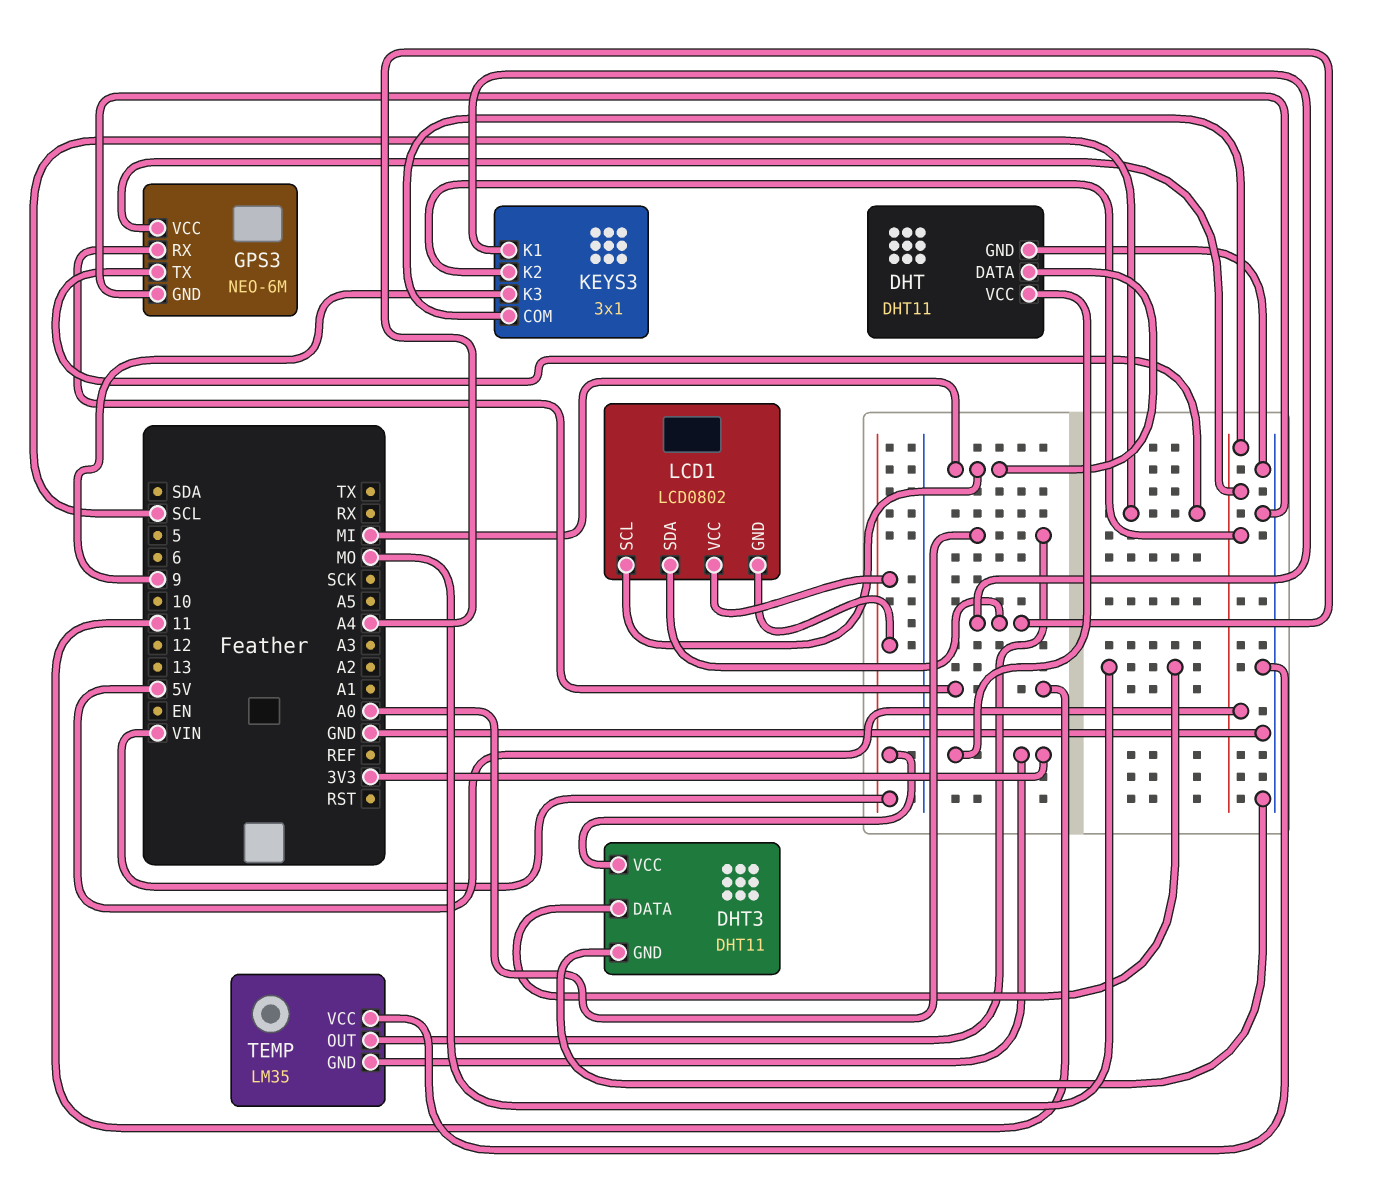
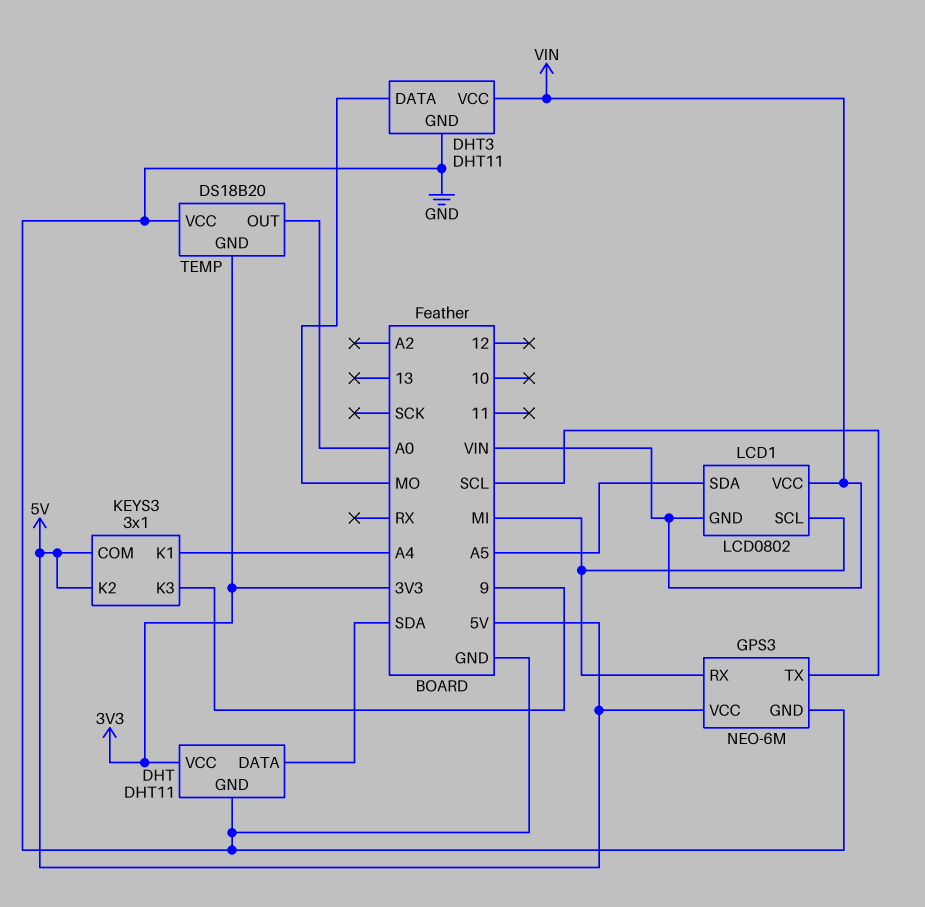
DHT pin DATA: MI -> SDA
GPS3 pin RX: 11 -> MI
LCD1 pin SDA: A4 -> A5
TEMP: LM35 -> DS18B20

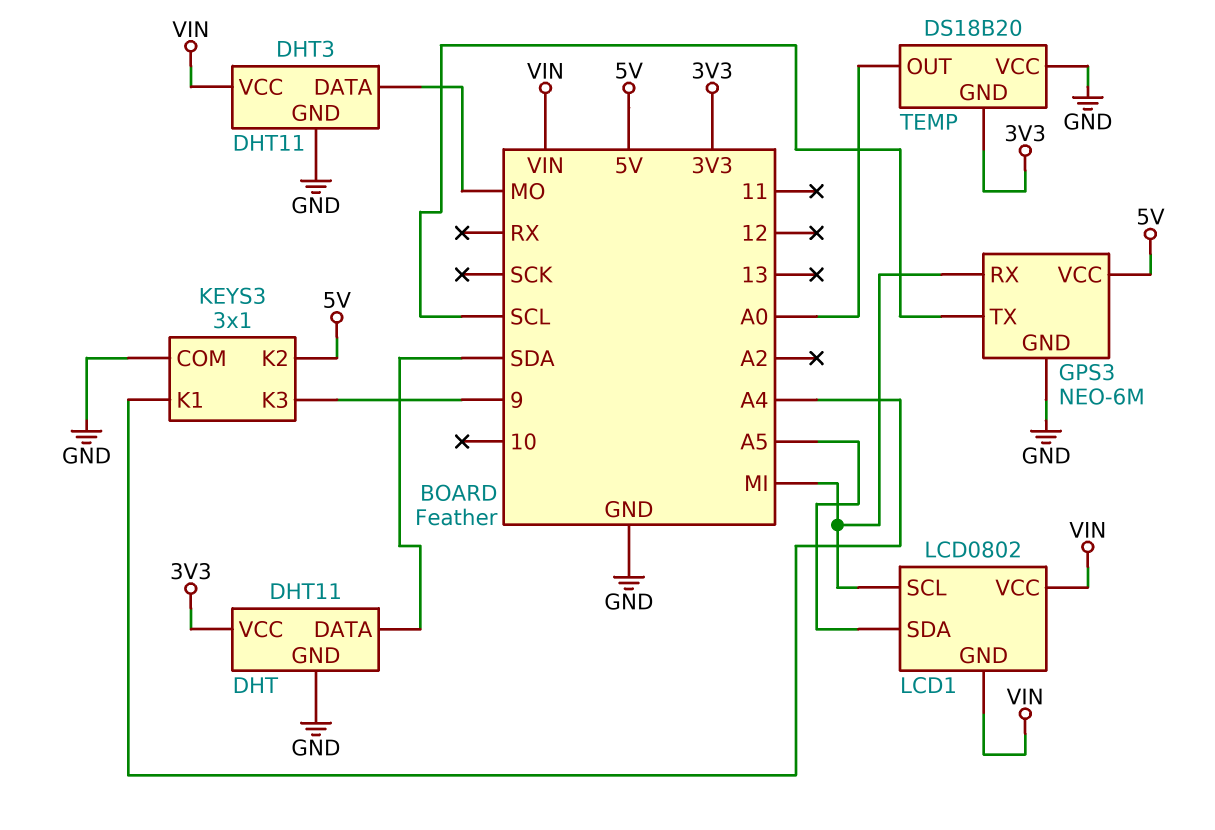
KEYS3 pin COM: 5V -> GND

